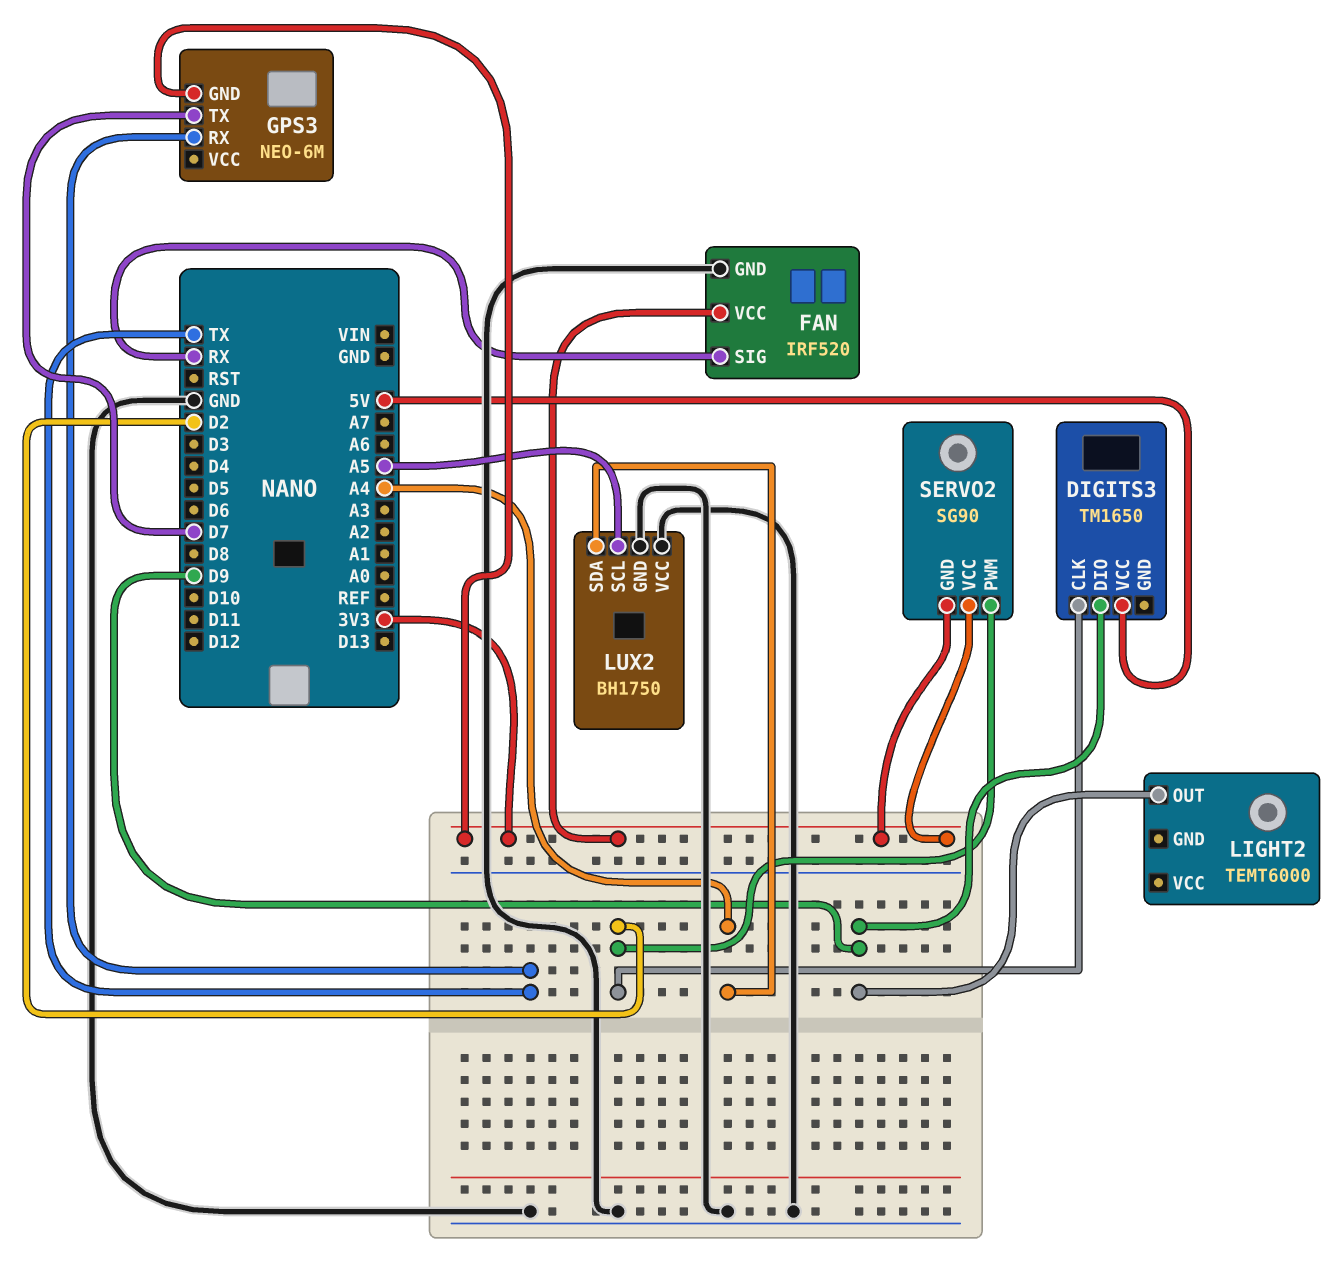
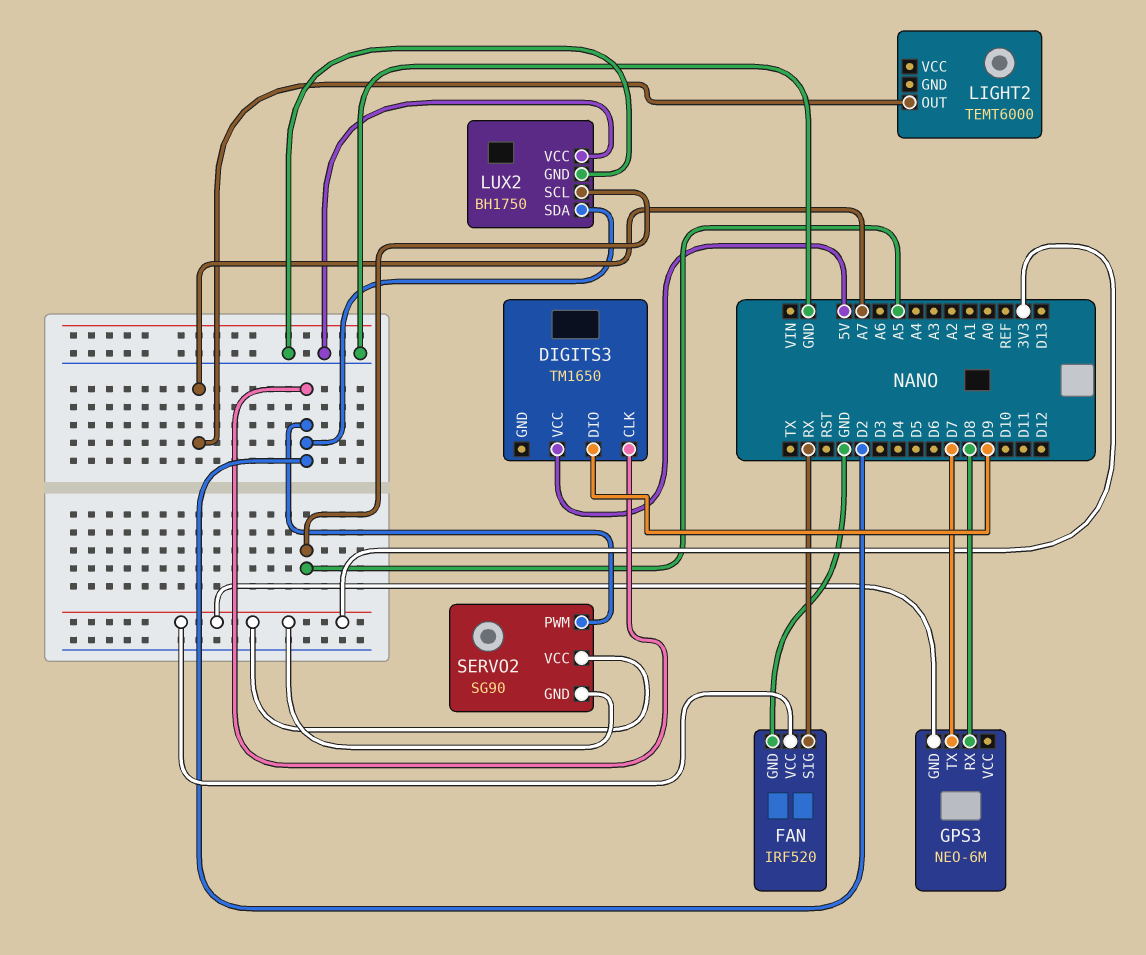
GPS3 pin RX: TX -> D8
LIGHT2 pin OUT: D9 -> A7
LUX2 pin SDA: A4 -> D2

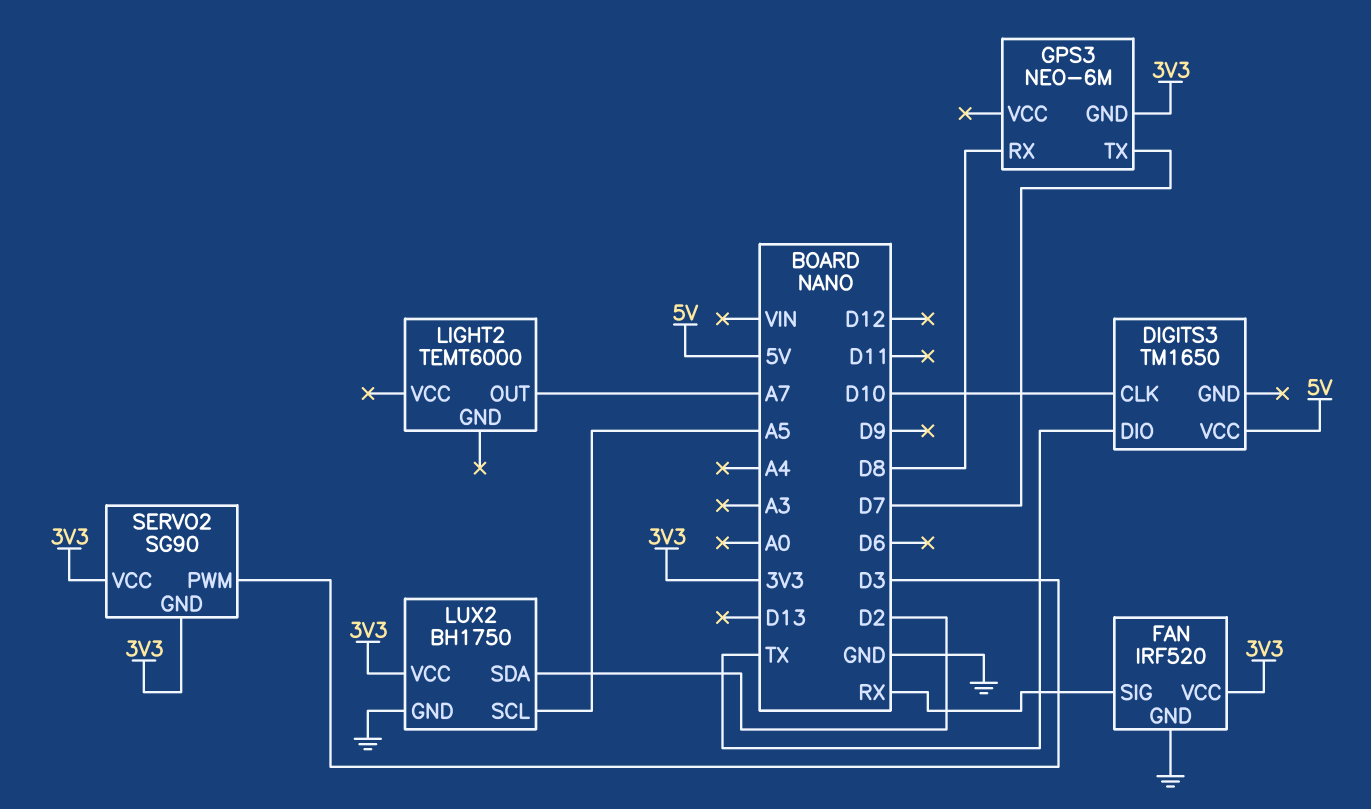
DIGITS3 pin CLK: D2 -> D10
DIGITS3 pin DIO: D9 -> TX
LUX2 pin VCC: GND -> 3V3
SERVO2 pin PWM: D2 -> D3

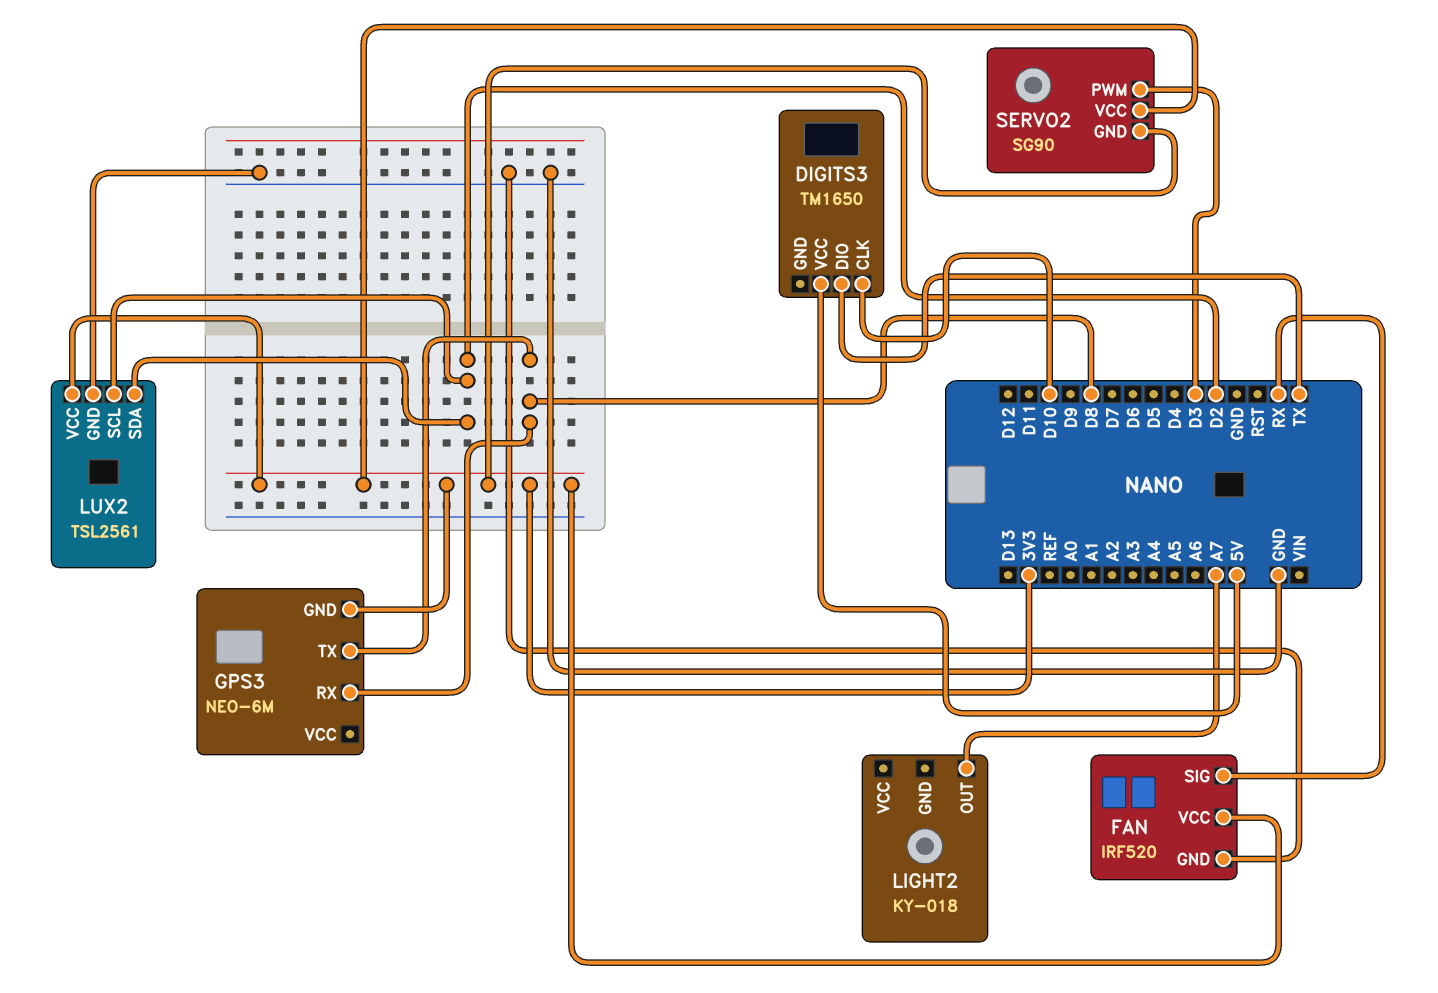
GPS3 pin TX: D7 -> D8
LIGHT2: TEMT6000 -> KY-018
LUX2: BH1750 -> TSL2561
LUX2 pin SCL: A5 -> D2

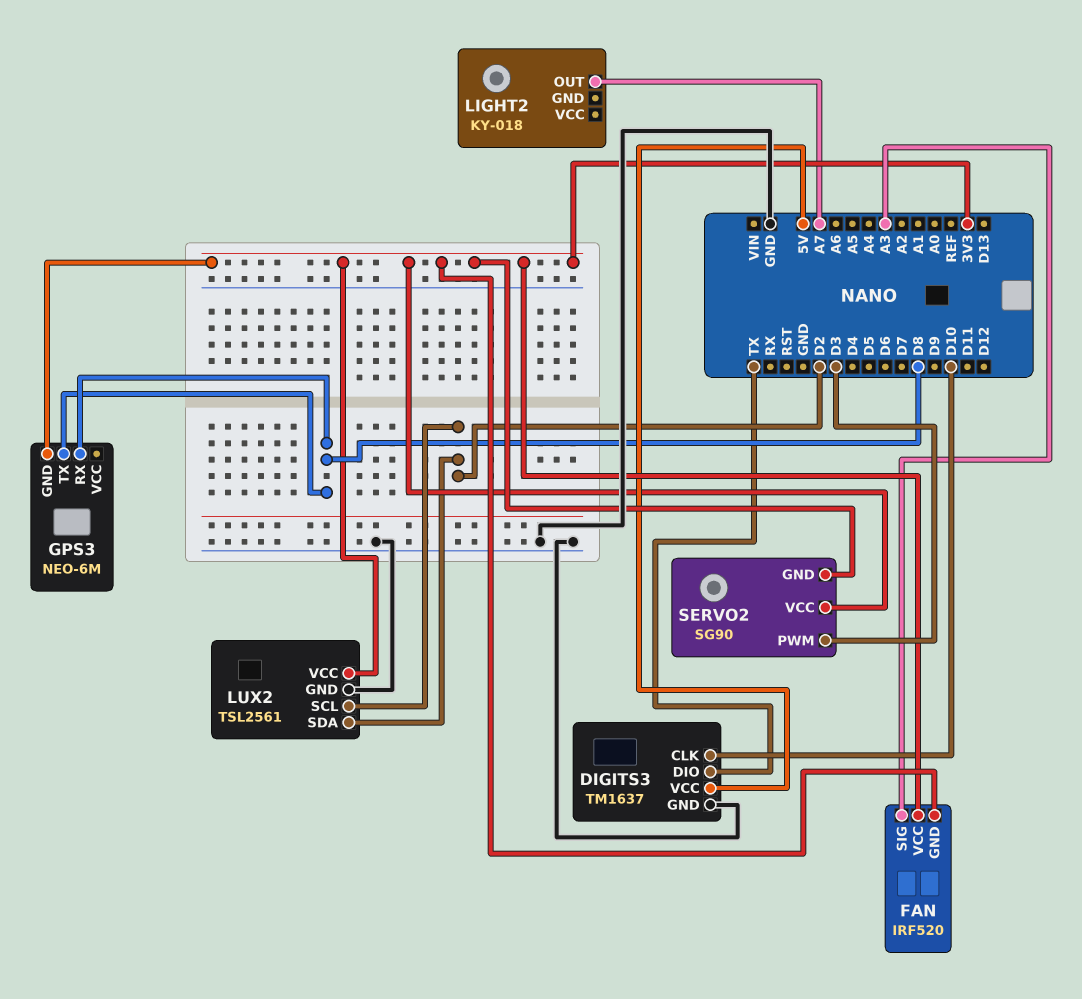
DIGITS3: TM1650 -> TM1637
DIGITS3 pin GND: none -> GND
FAN pin GND: GND -> 3V3
FAN pin SIG: RX -> A3

